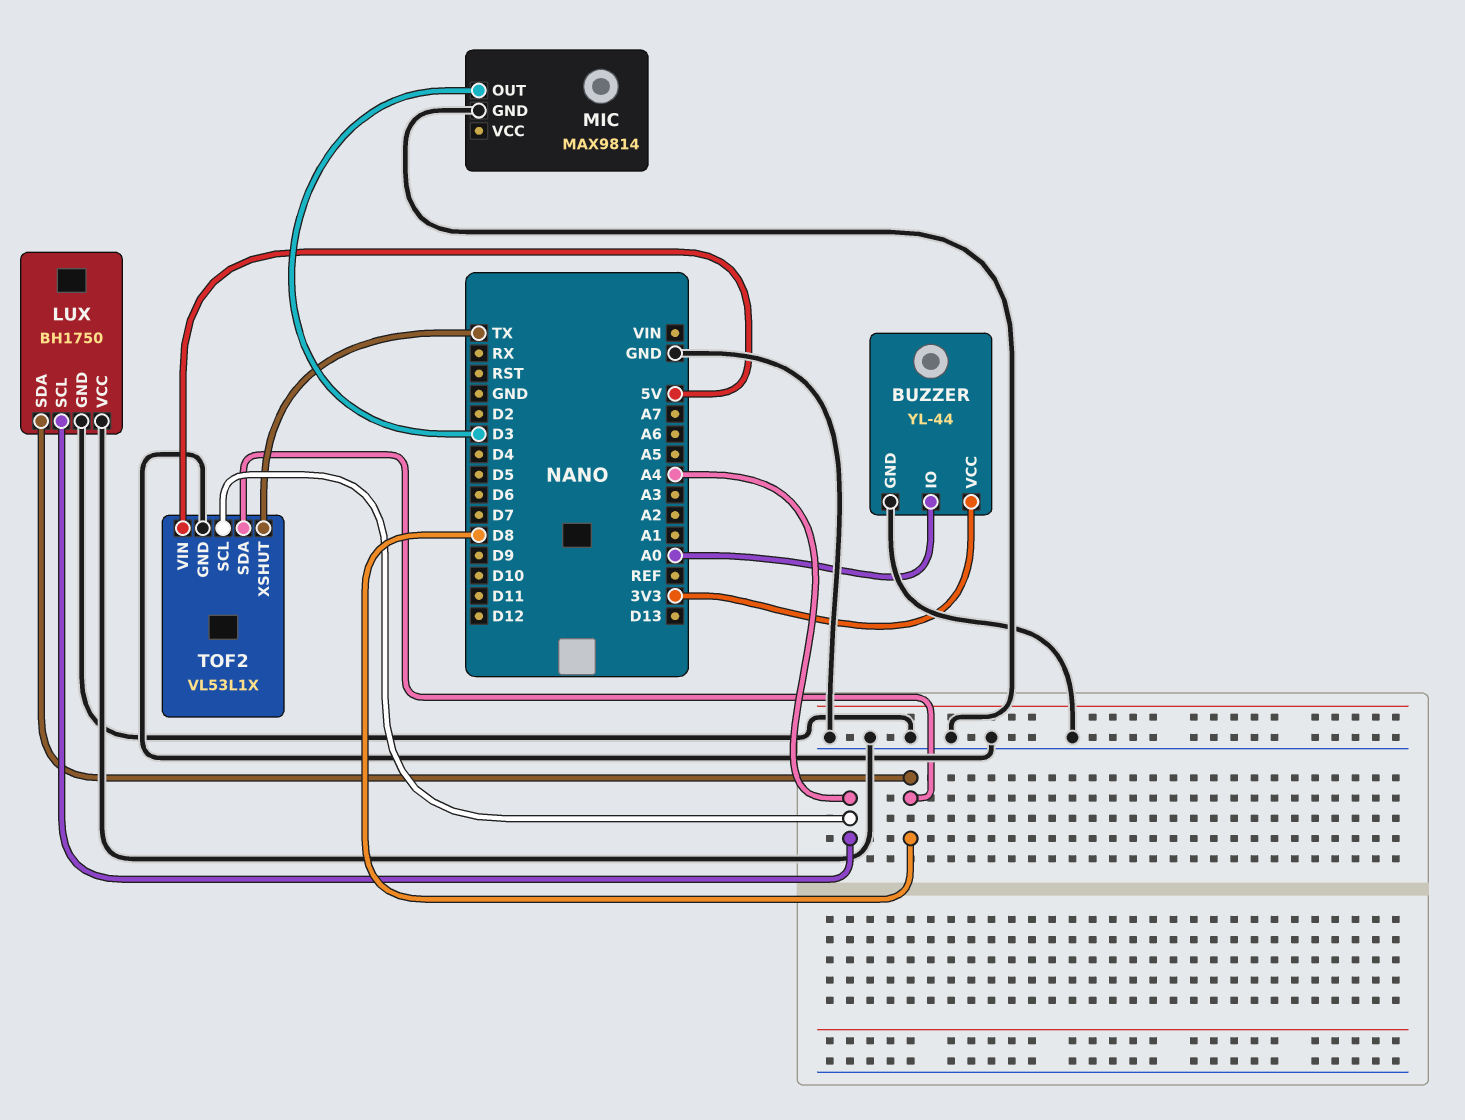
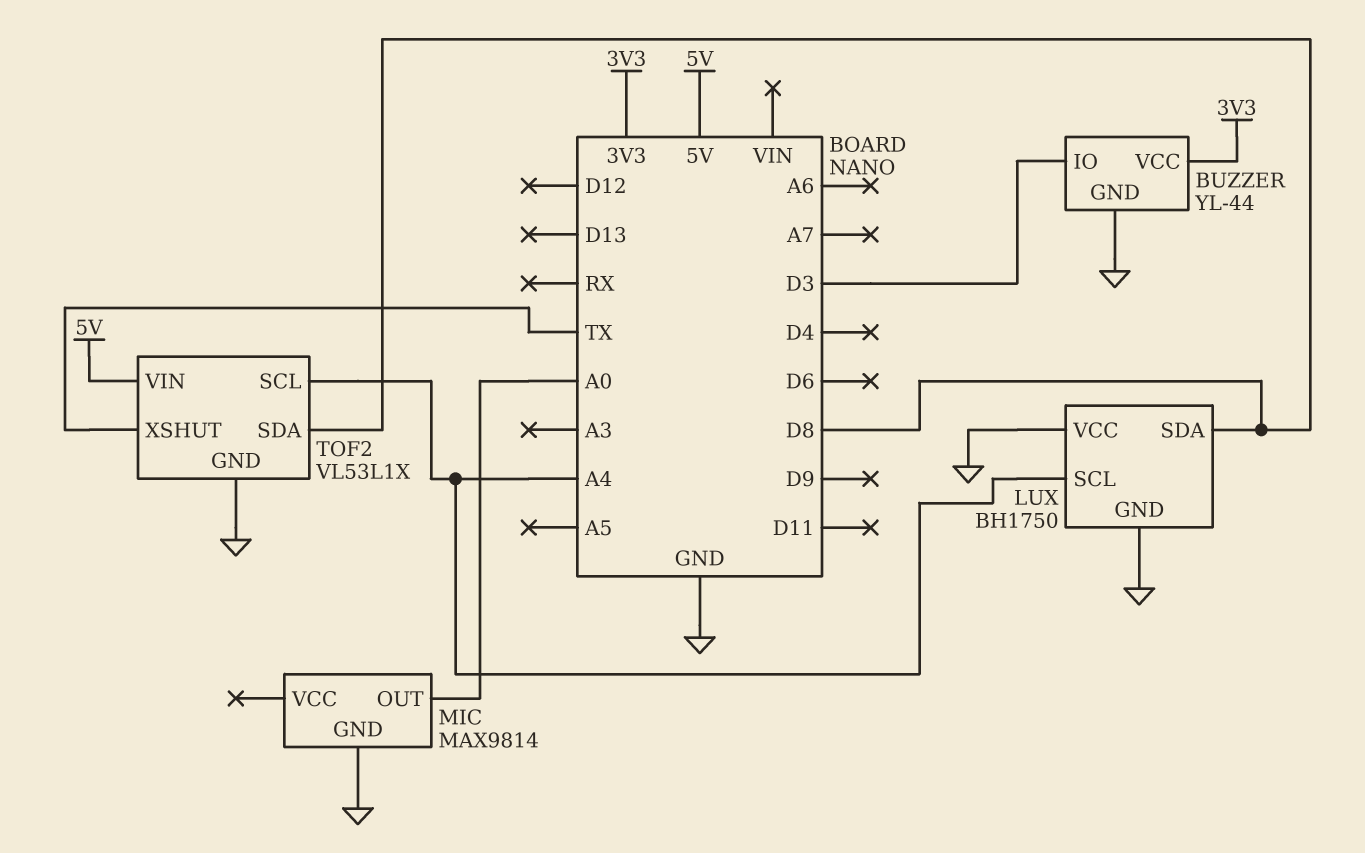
BUZZER pin IO: A0 -> D3
MIC pin OUT: D3 -> A0

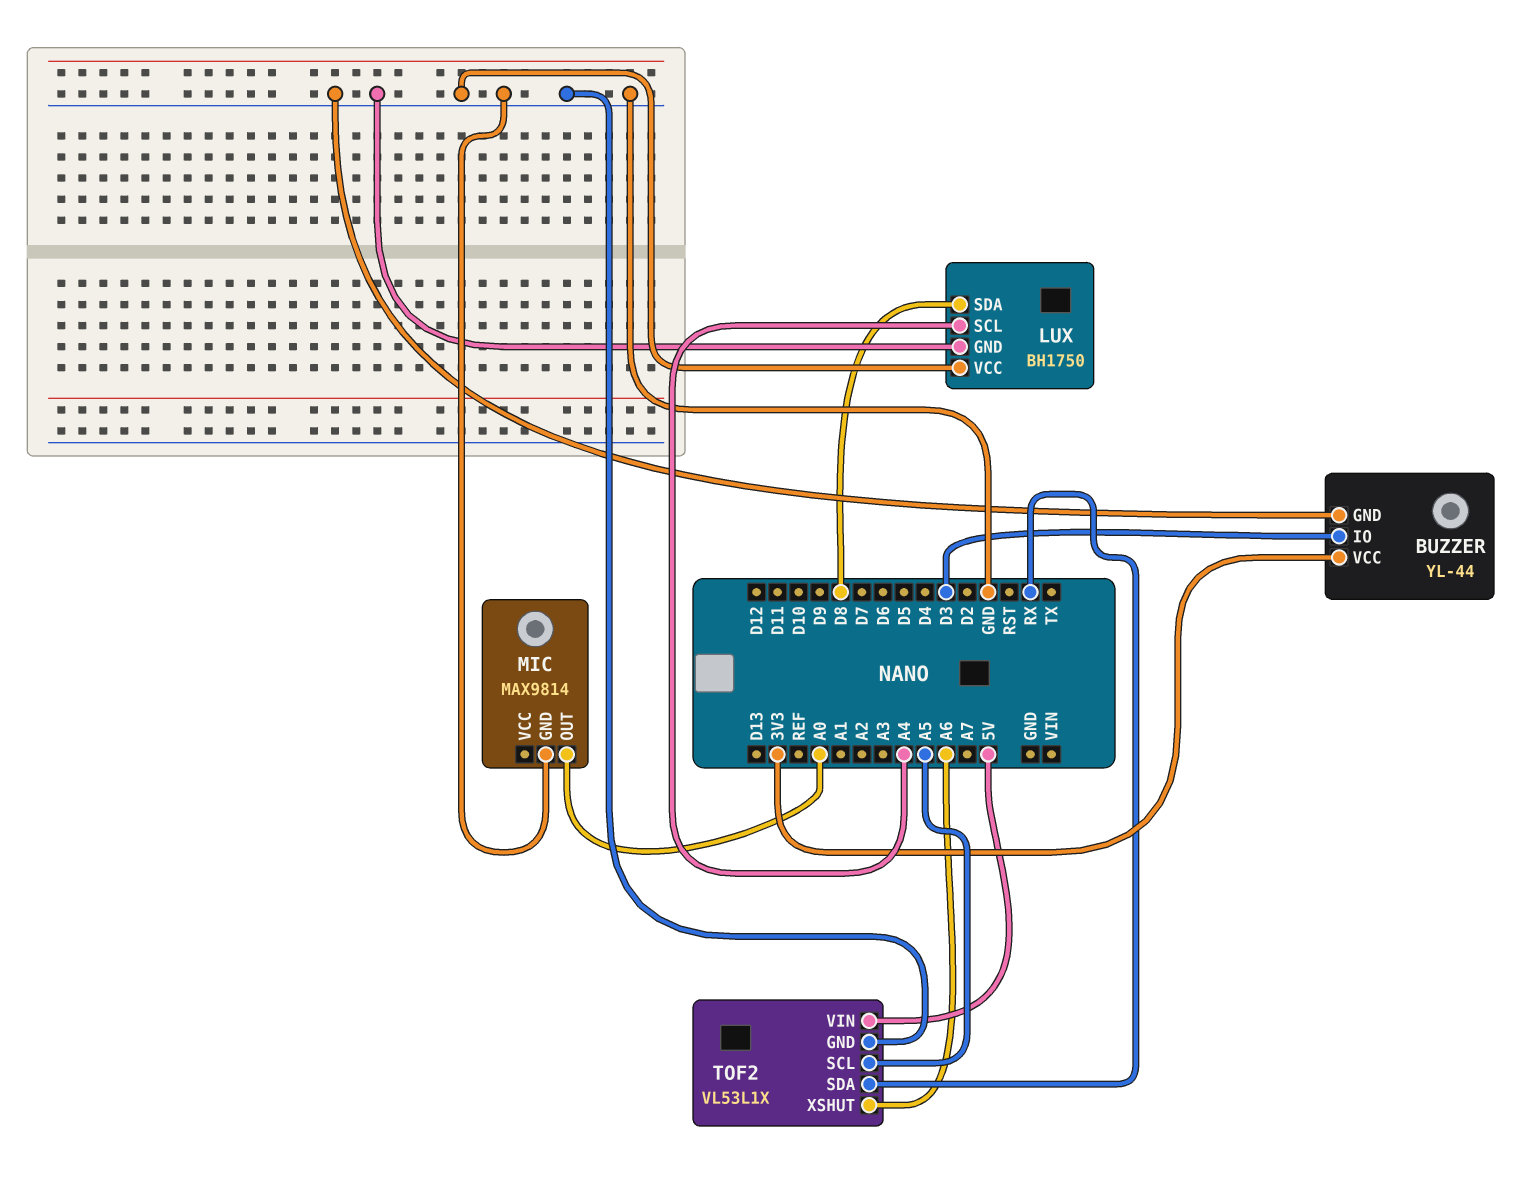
TOF2 pin SCL: A4 -> A5
TOF2 pin SDA: D8 -> RX
TOF2 pin XSHUT: TX -> A6

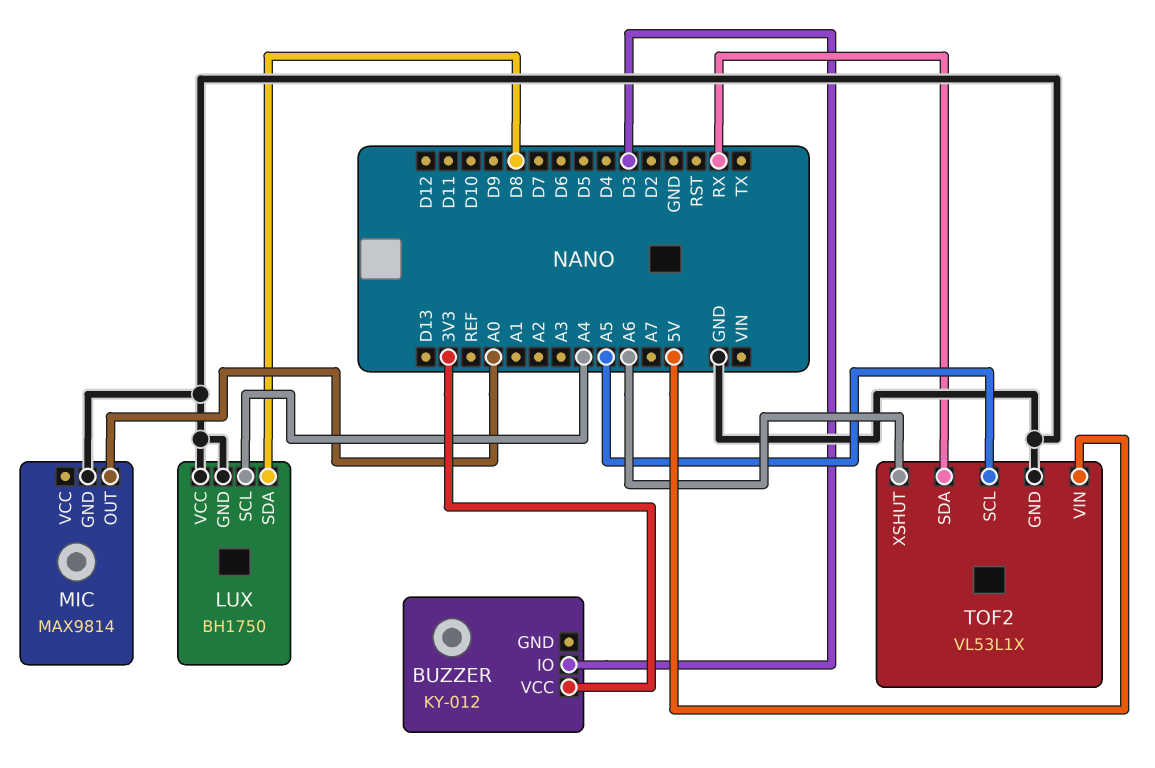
BUZZER: YL-44 -> KY-012
BUZZER pin GND: GND -> none

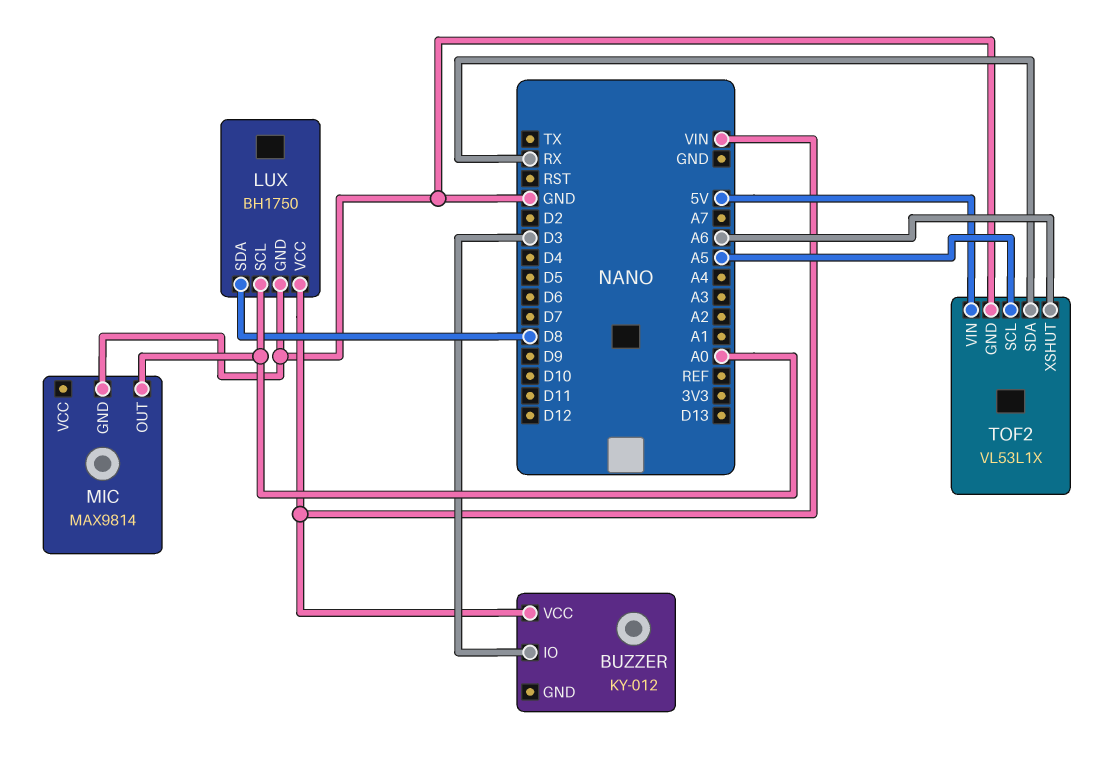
BUZZER pin VCC: 3V3 -> VIN
LUX pin SCL: A4 -> A0
LUX pin VCC: GND -> VIN

